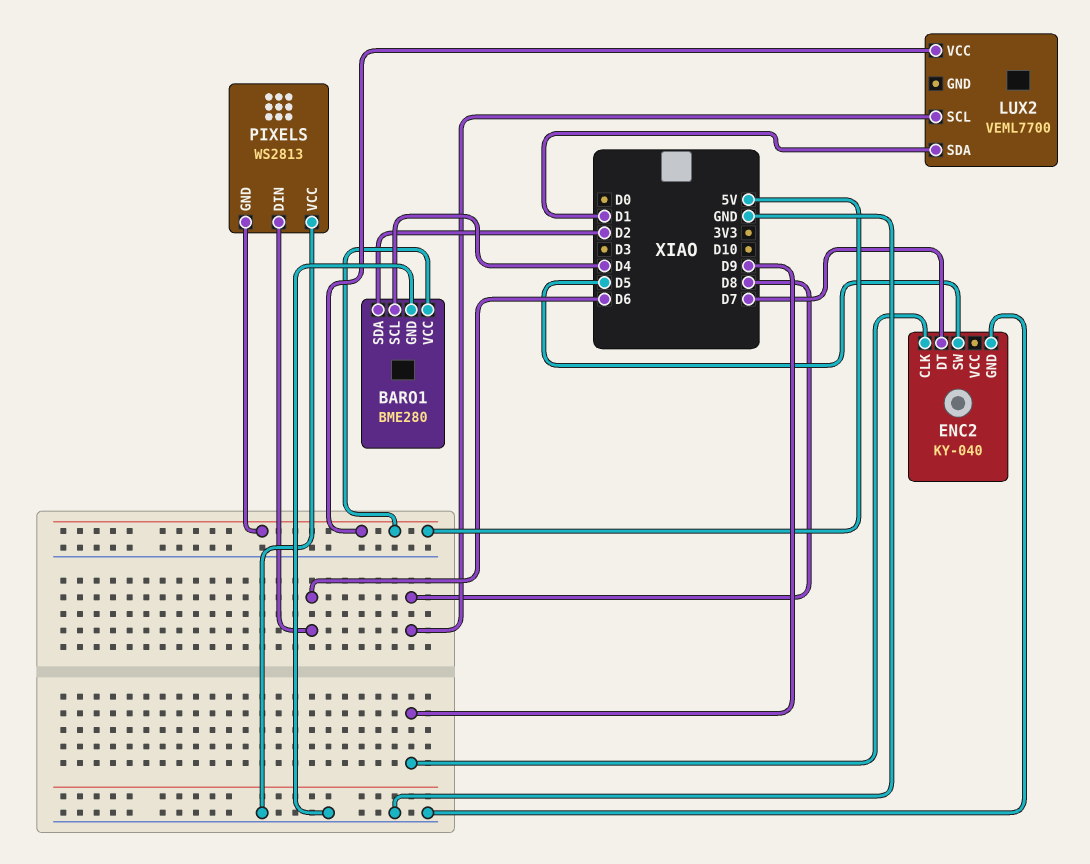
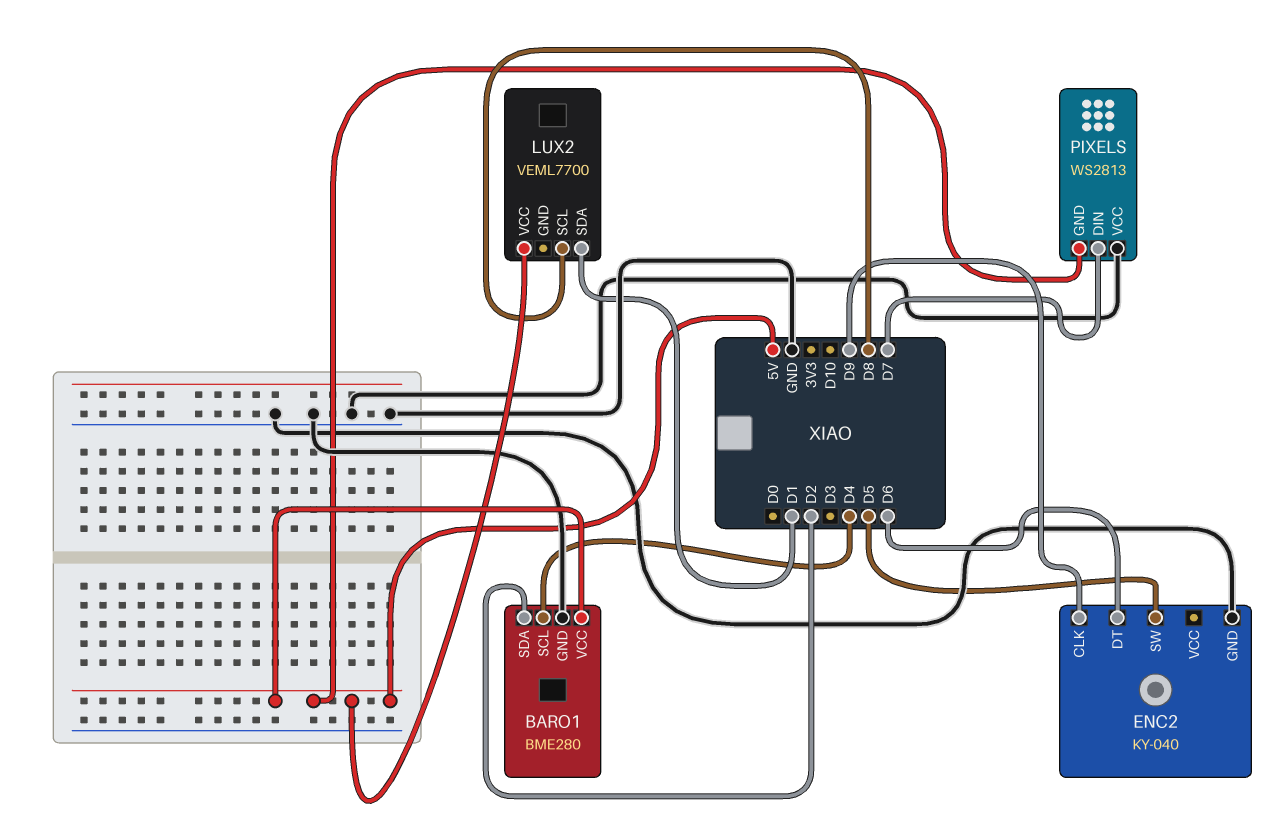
ENC2 pin DT: D7 -> D6
PIXELS pin DIN: D6 -> D7

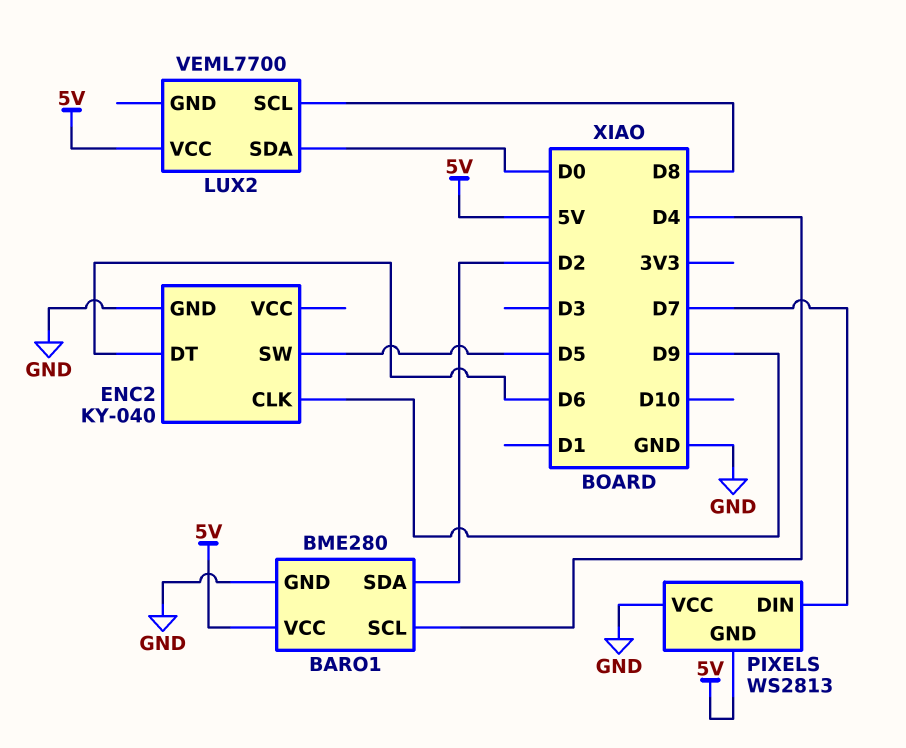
LUX2 pin SDA: D1 -> D0

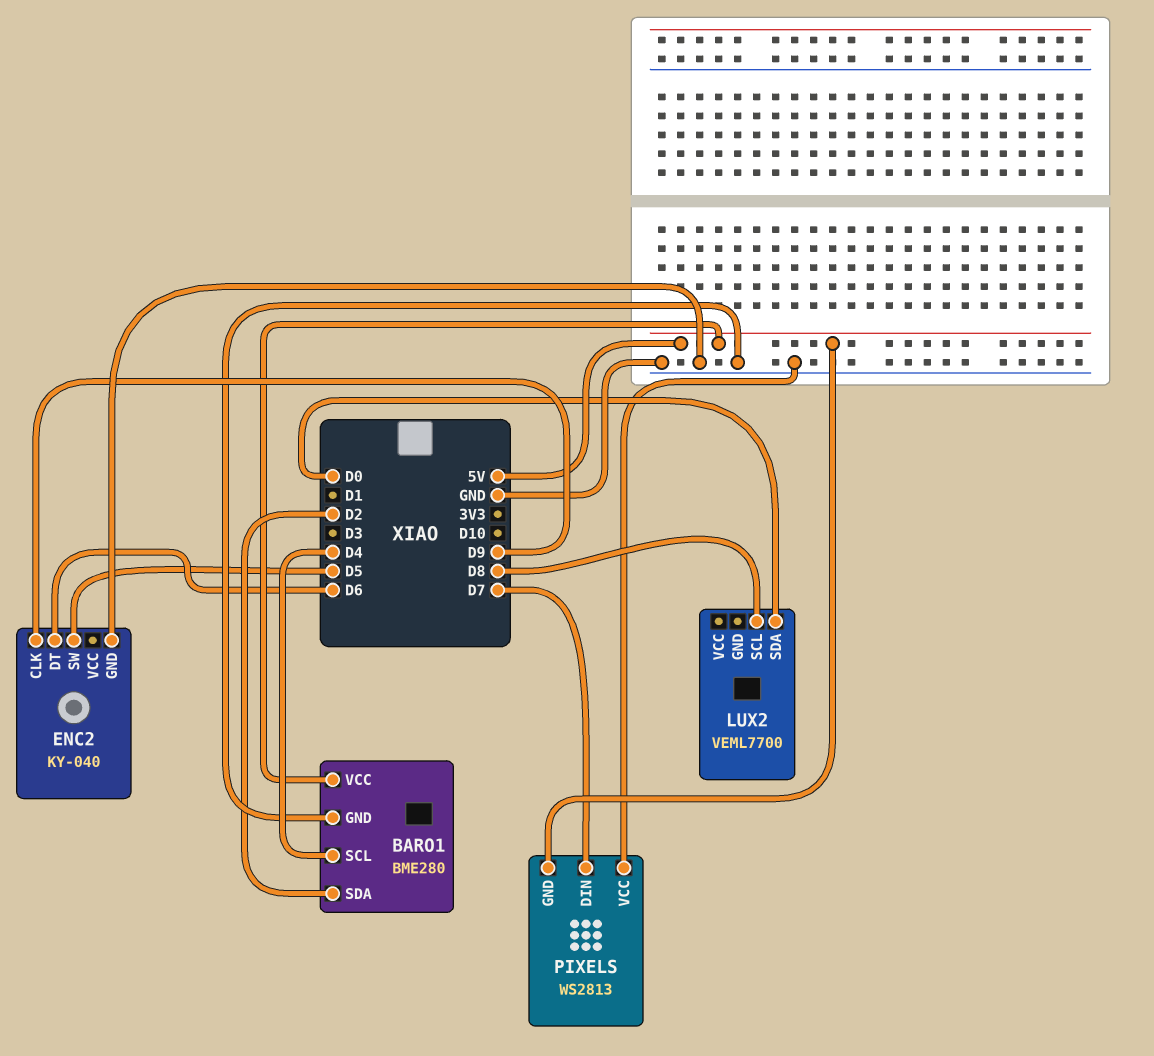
LUX2 pin VCC: 5V -> none

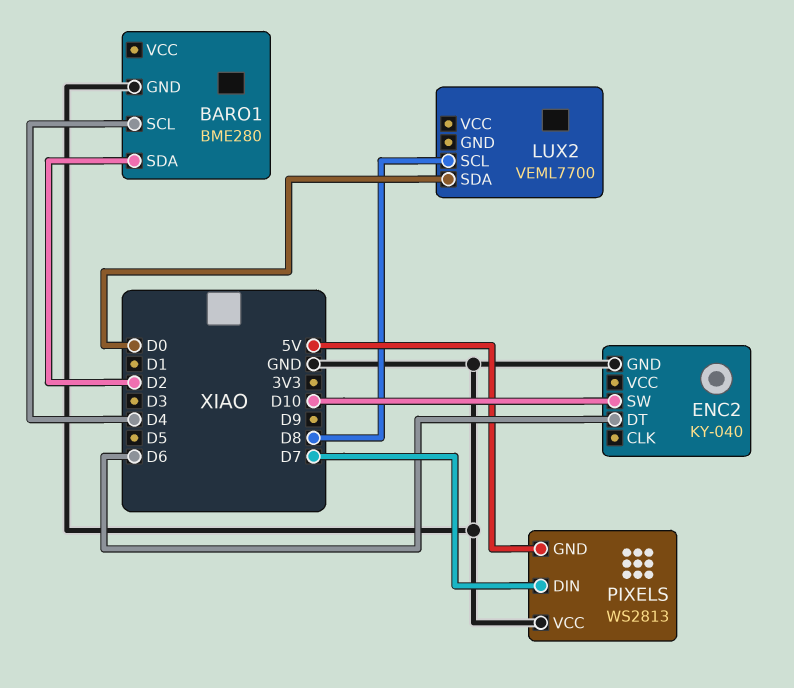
BARO1 pin VCC: 5V -> none
ENC2 pin CLK: D9 -> none
ENC2 pin SW: D5 -> D10

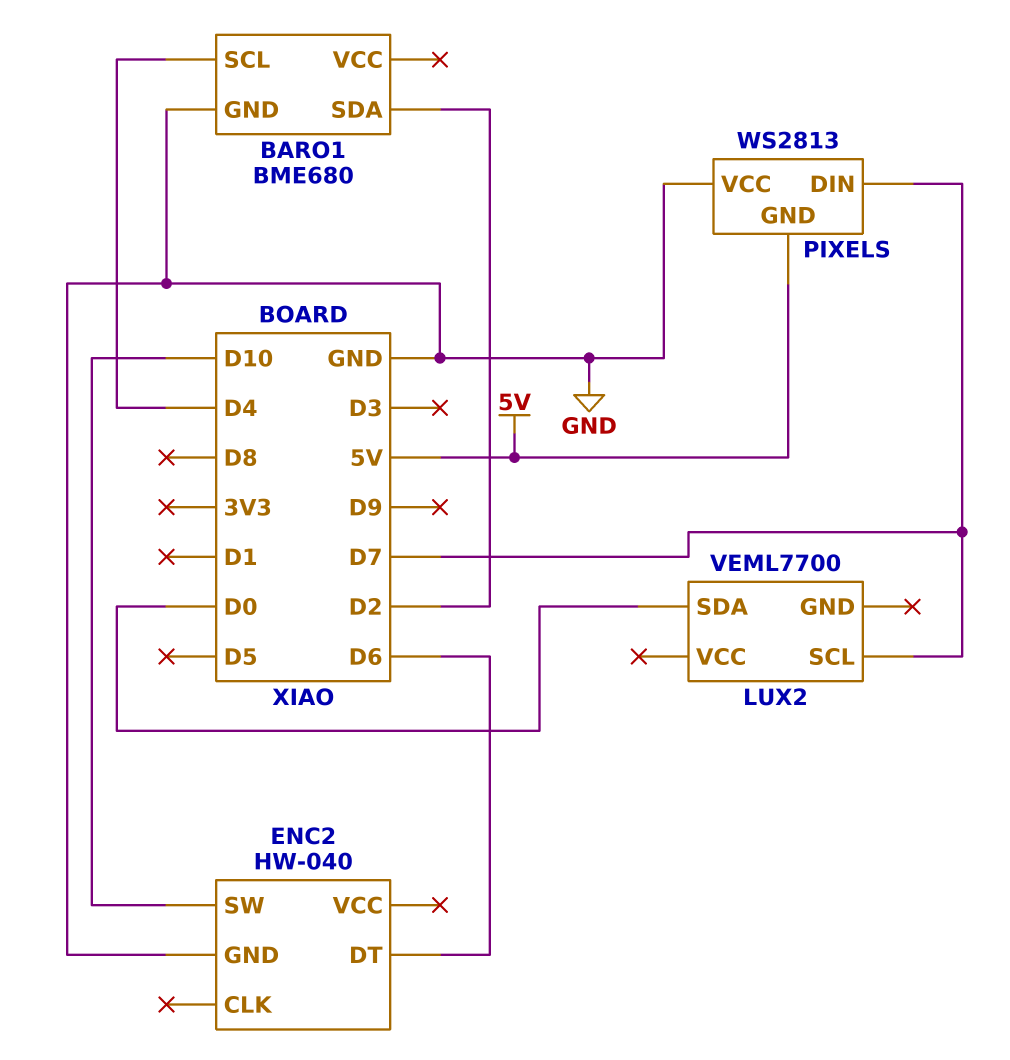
BARO1: BME280 -> BME680
ENC2: KY-040 -> HW-040
LUX2 pin SCL: D8 -> D7

